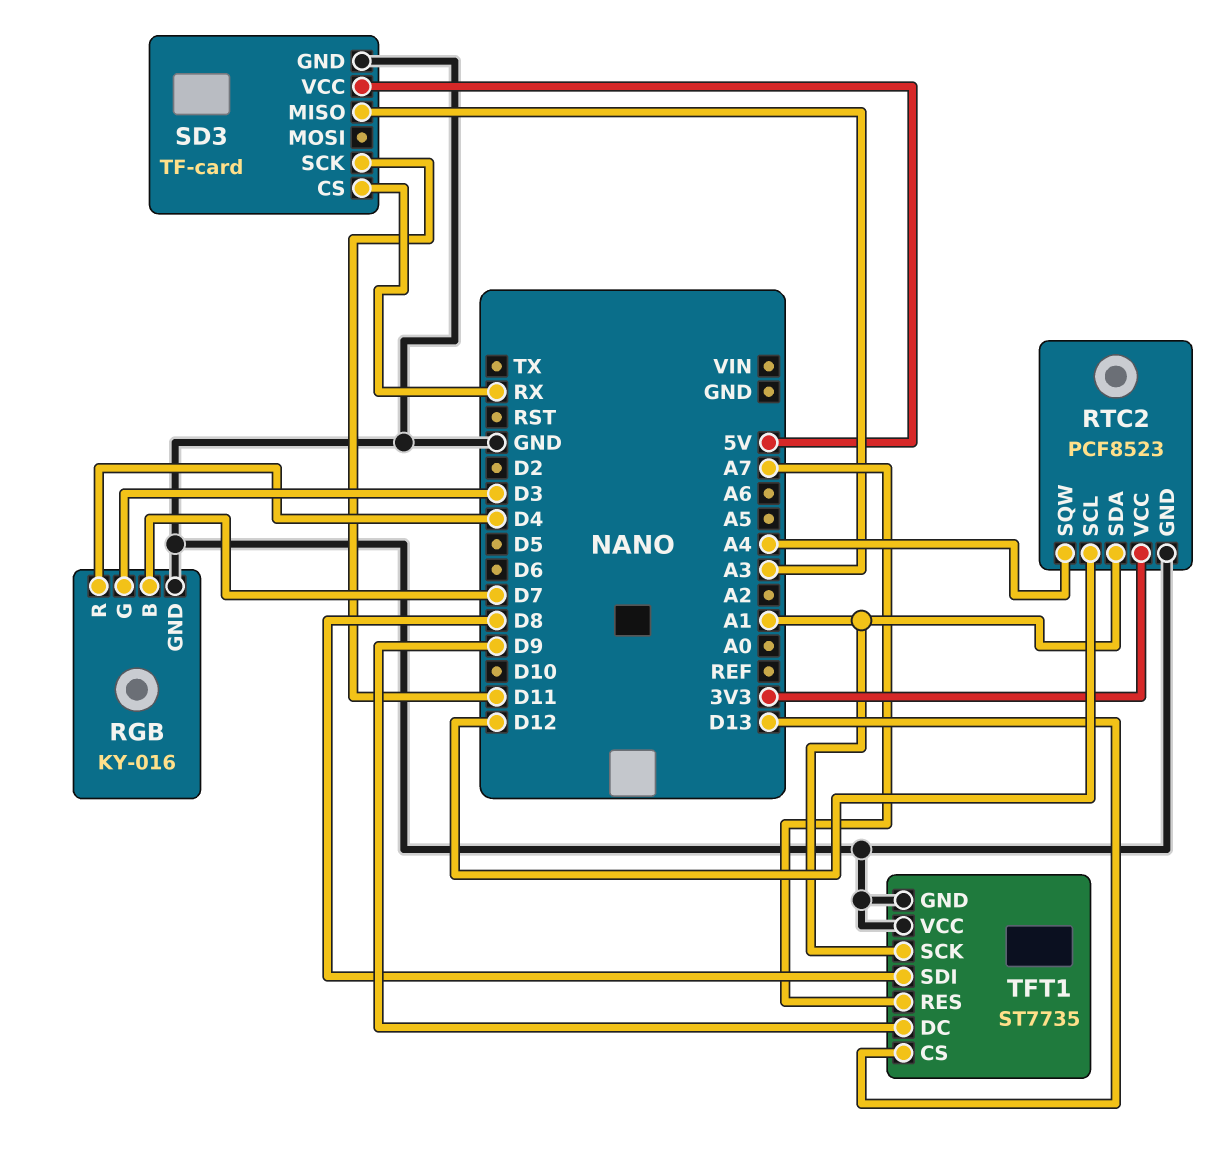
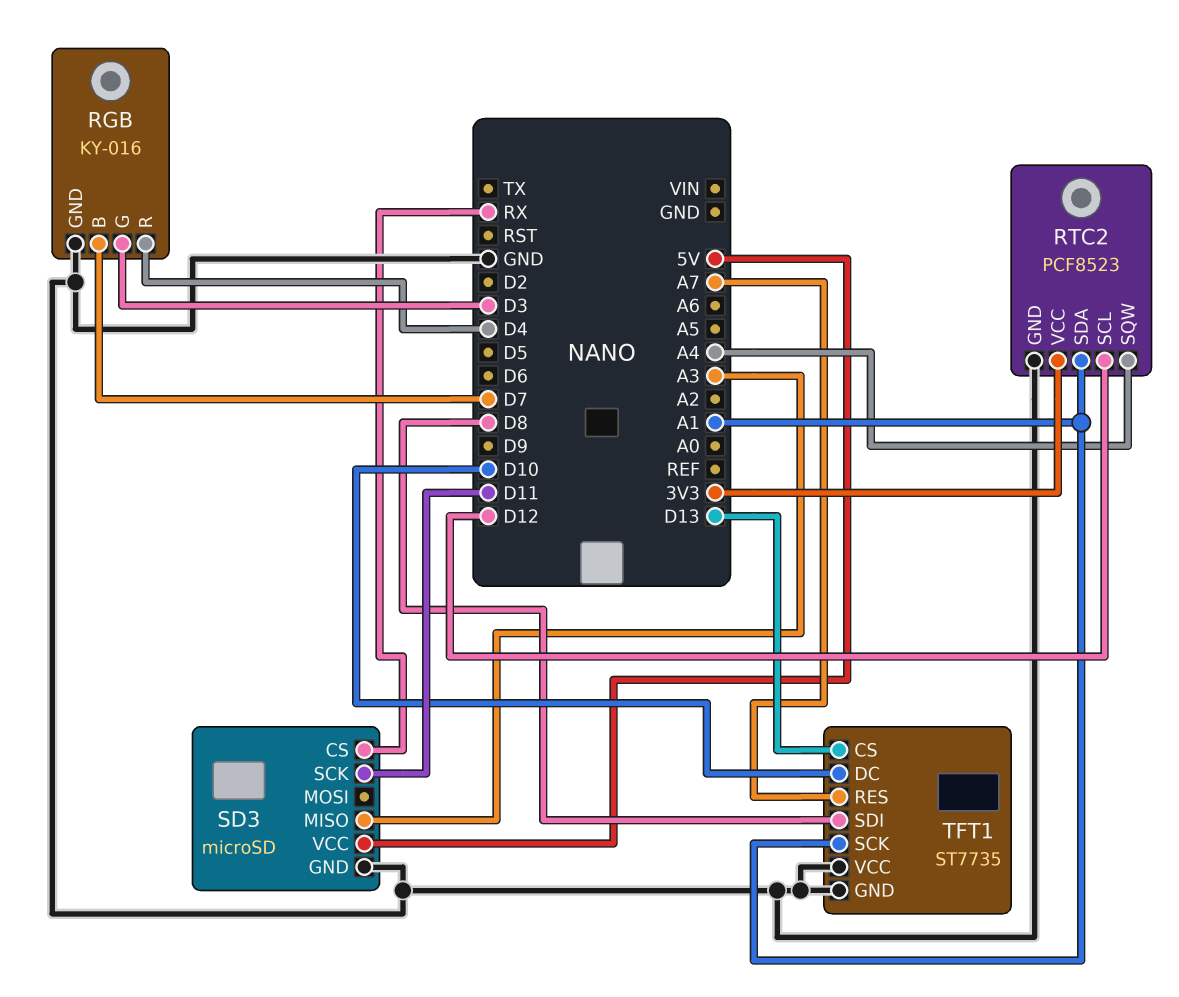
SD3: TF-card -> microSD
TFT1 pin DC: D9 -> D10

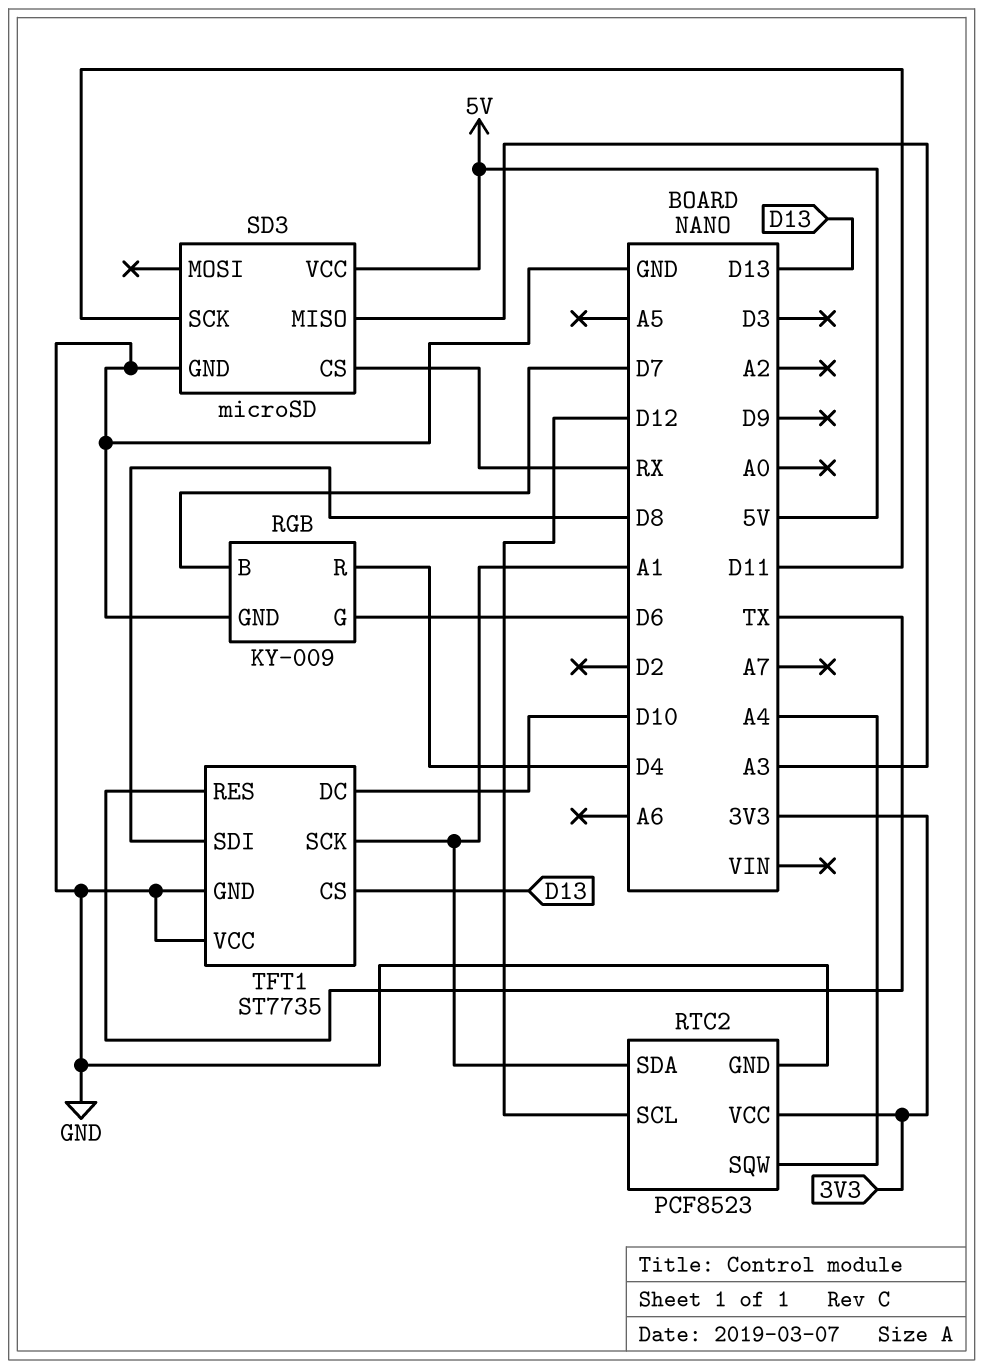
RGB: KY-016 -> KY-009
RGB pin G: D3 -> D6
TFT1 pin RES: A7 -> TX

